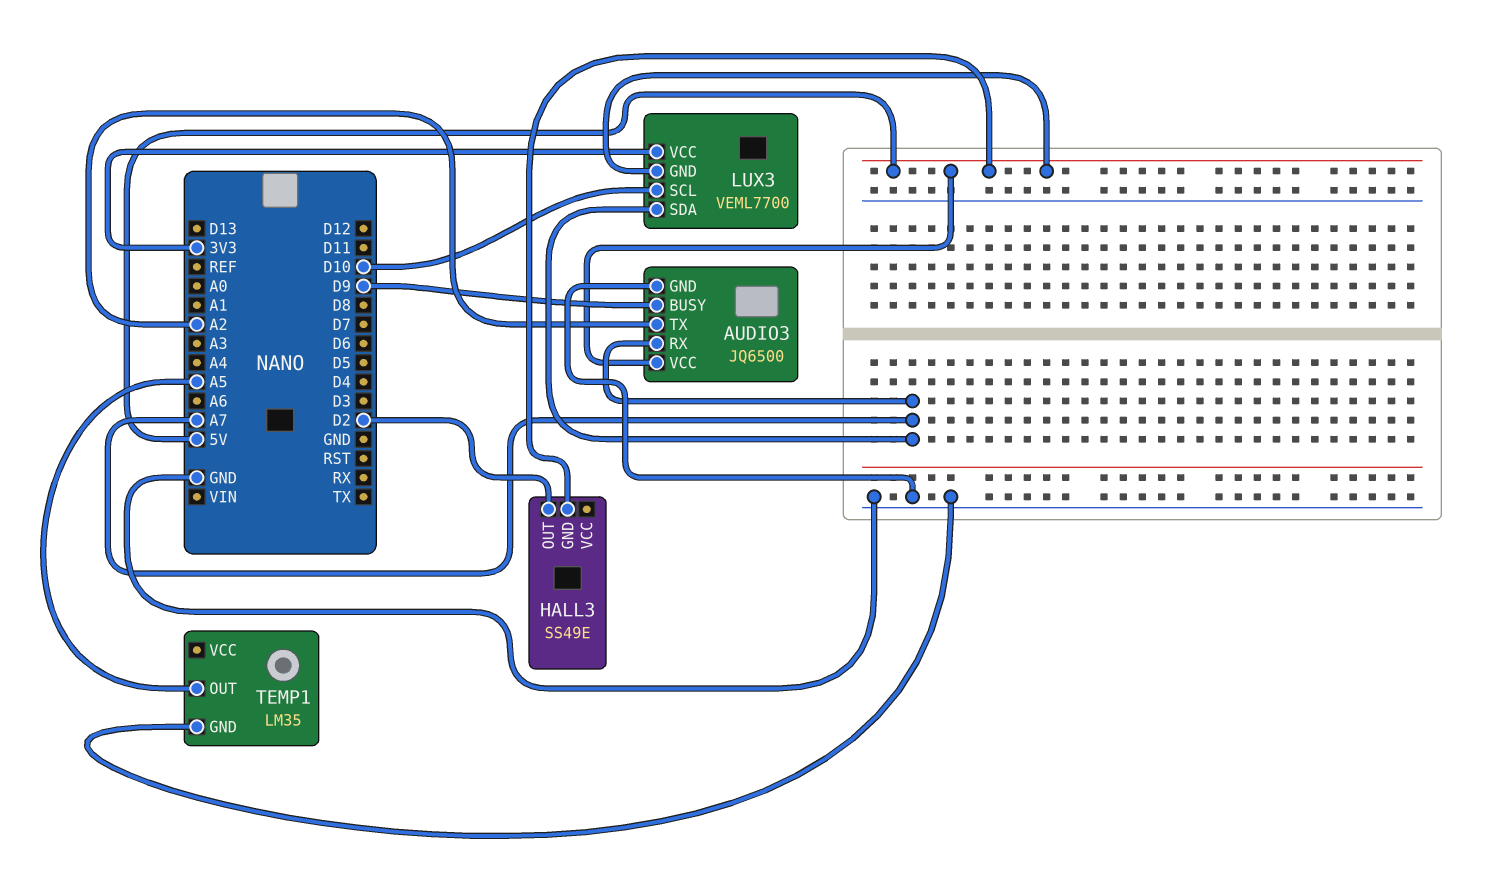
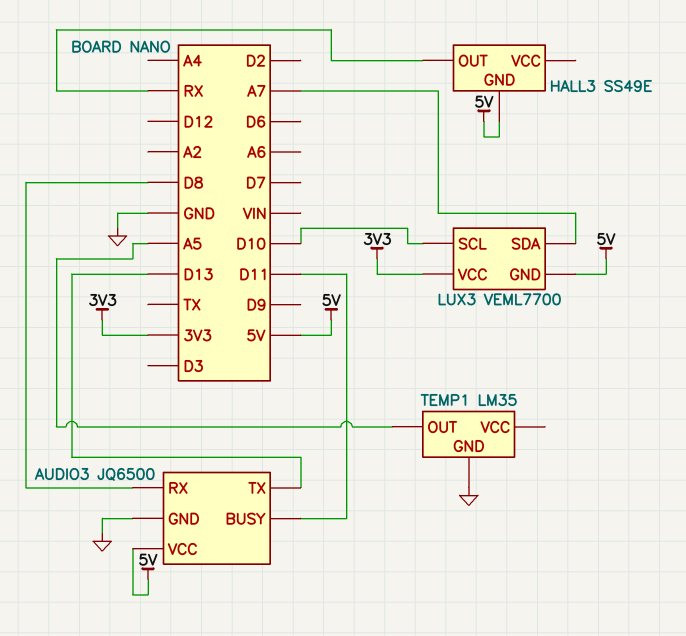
AUDIO3 pin BUSY: D9 -> D11
AUDIO3 pin RX: A7 -> D8
AUDIO3 pin TX: A2 -> D13
HALL3 pin OUT: D2 -> RX

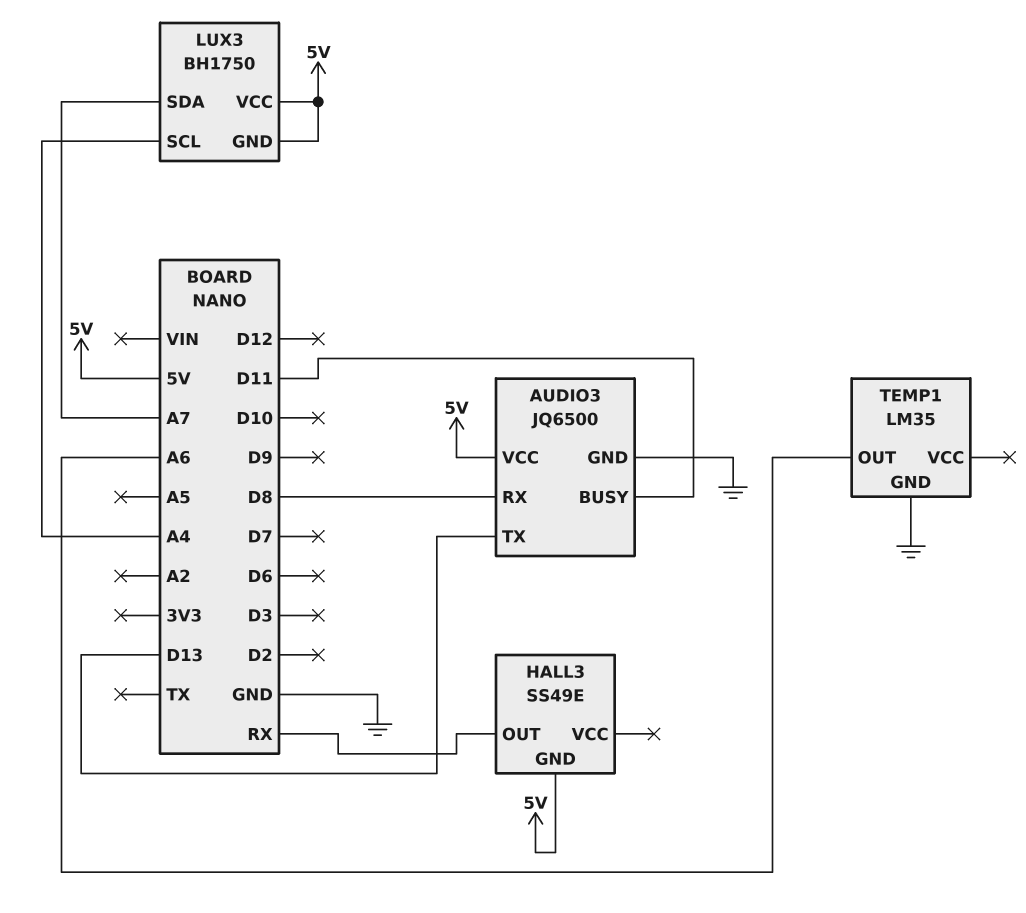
LUX3: VEML7700 -> BH1750
LUX3 pin SCL: D10 -> A4
LUX3 pin VCC: 3V3 -> 5V
TEMP1 pin OUT: A5 -> A6

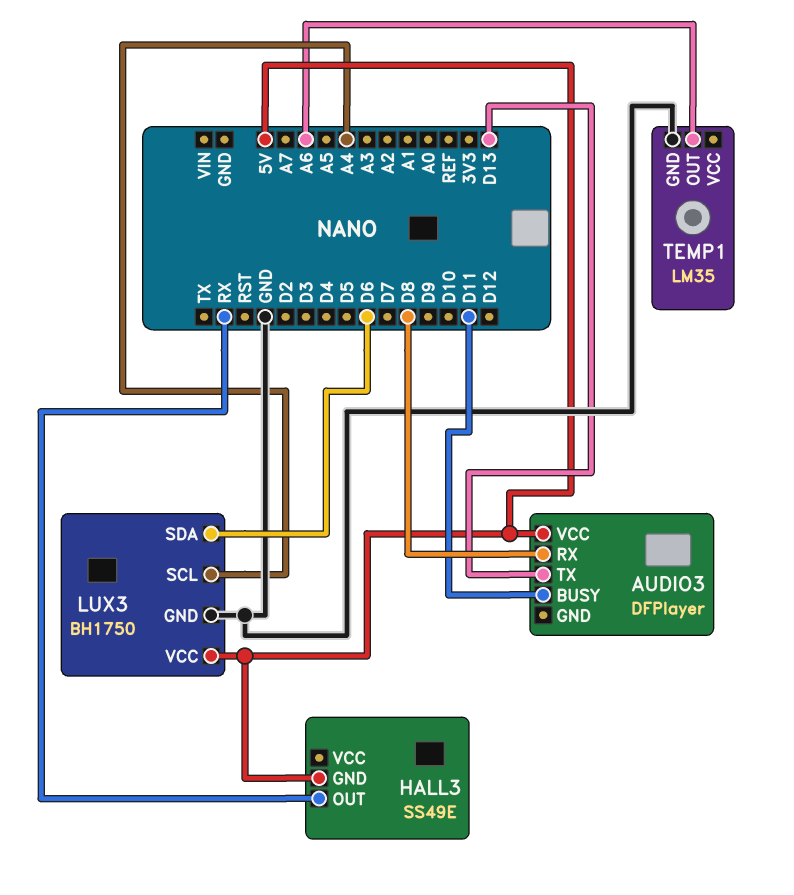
AUDIO3: JQ6500 -> DFPlayer
AUDIO3 pin GND: GND -> none
LUX3 pin GND: 5V -> GND
LUX3 pin SDA: A7 -> D6

